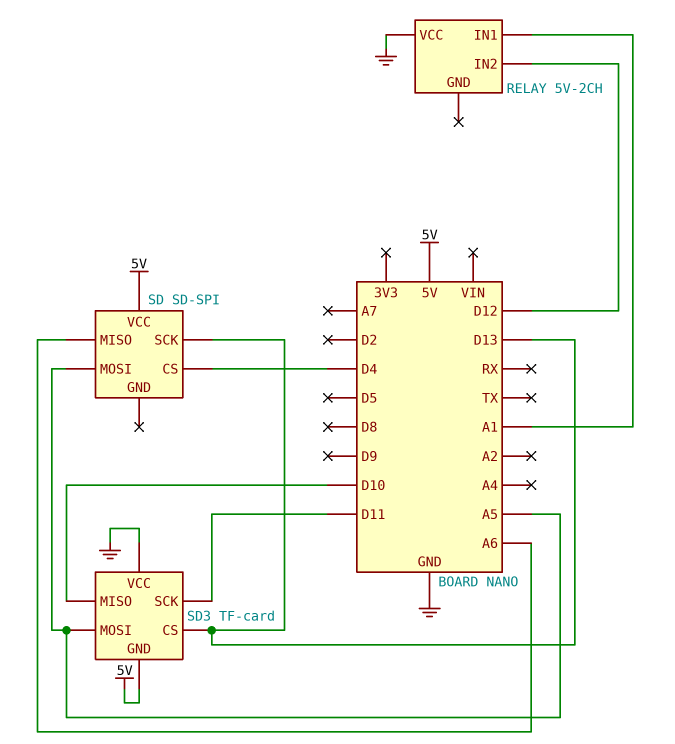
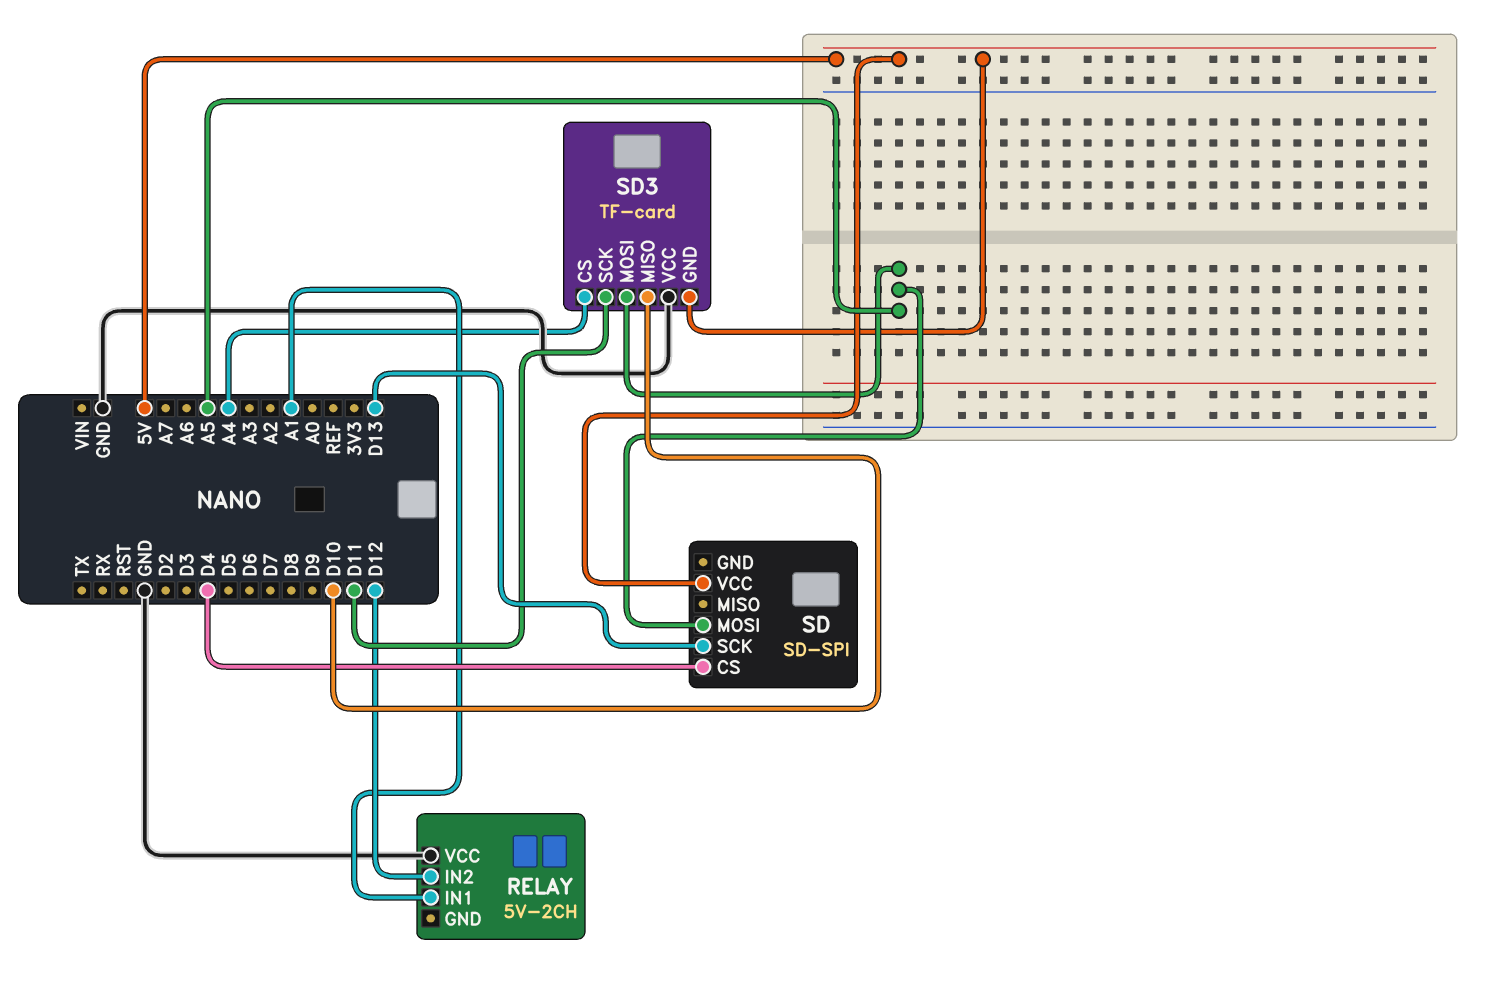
SD pin MISO: A6 -> none
SD3 pin CS: D13 -> A4

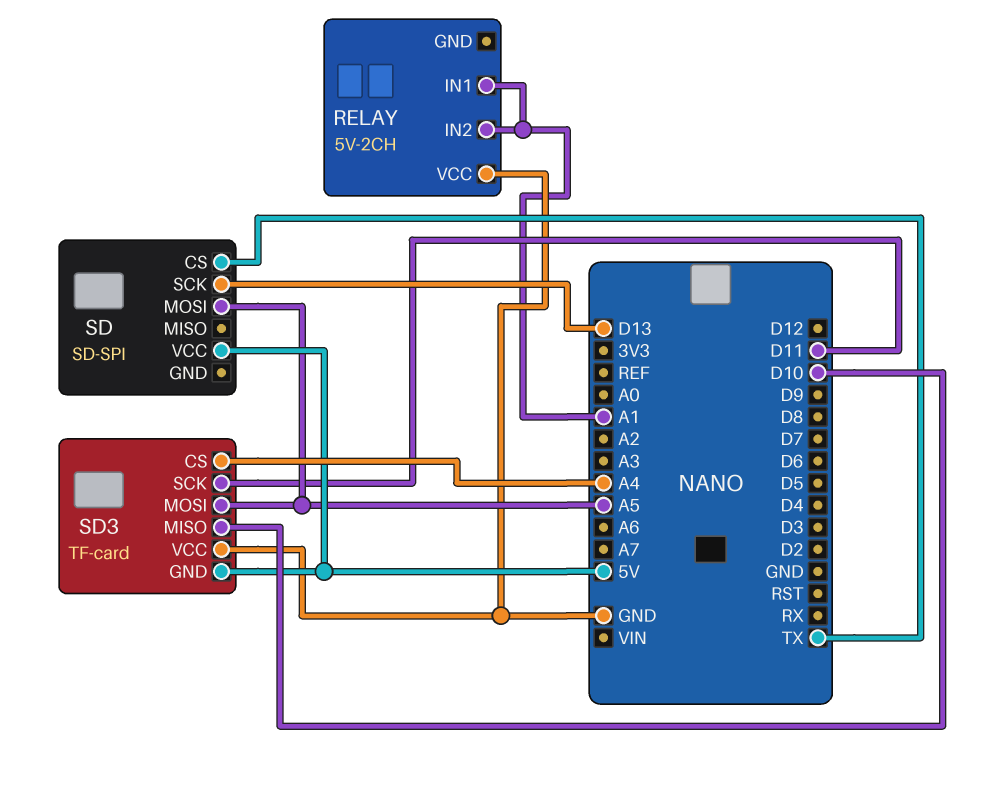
RELAY pin IN2: D12 -> A1
SD pin CS: D4 -> TX

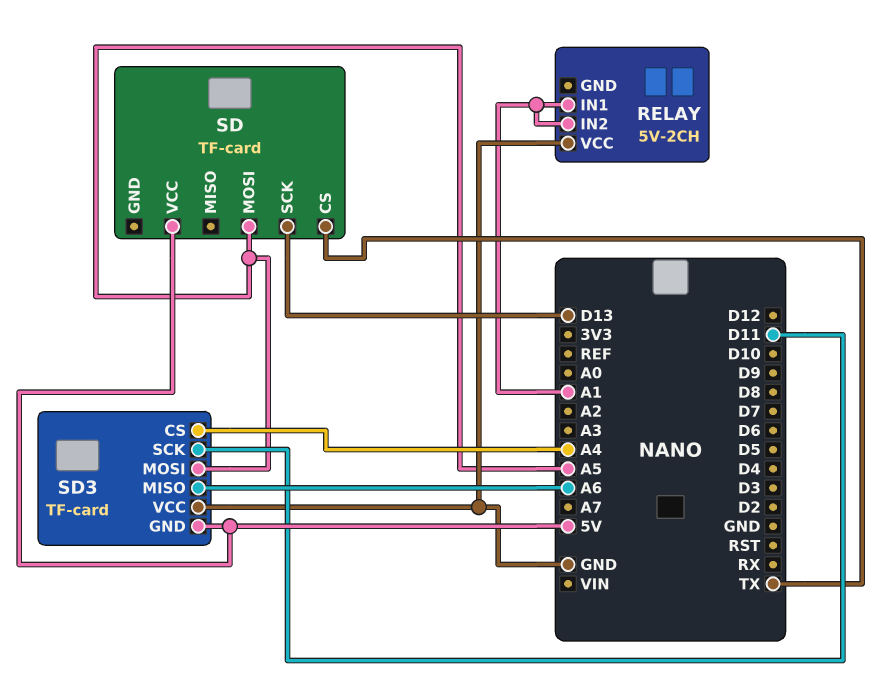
SD: SD-SPI -> TF-card
SD3 pin MISO: D10 -> A6

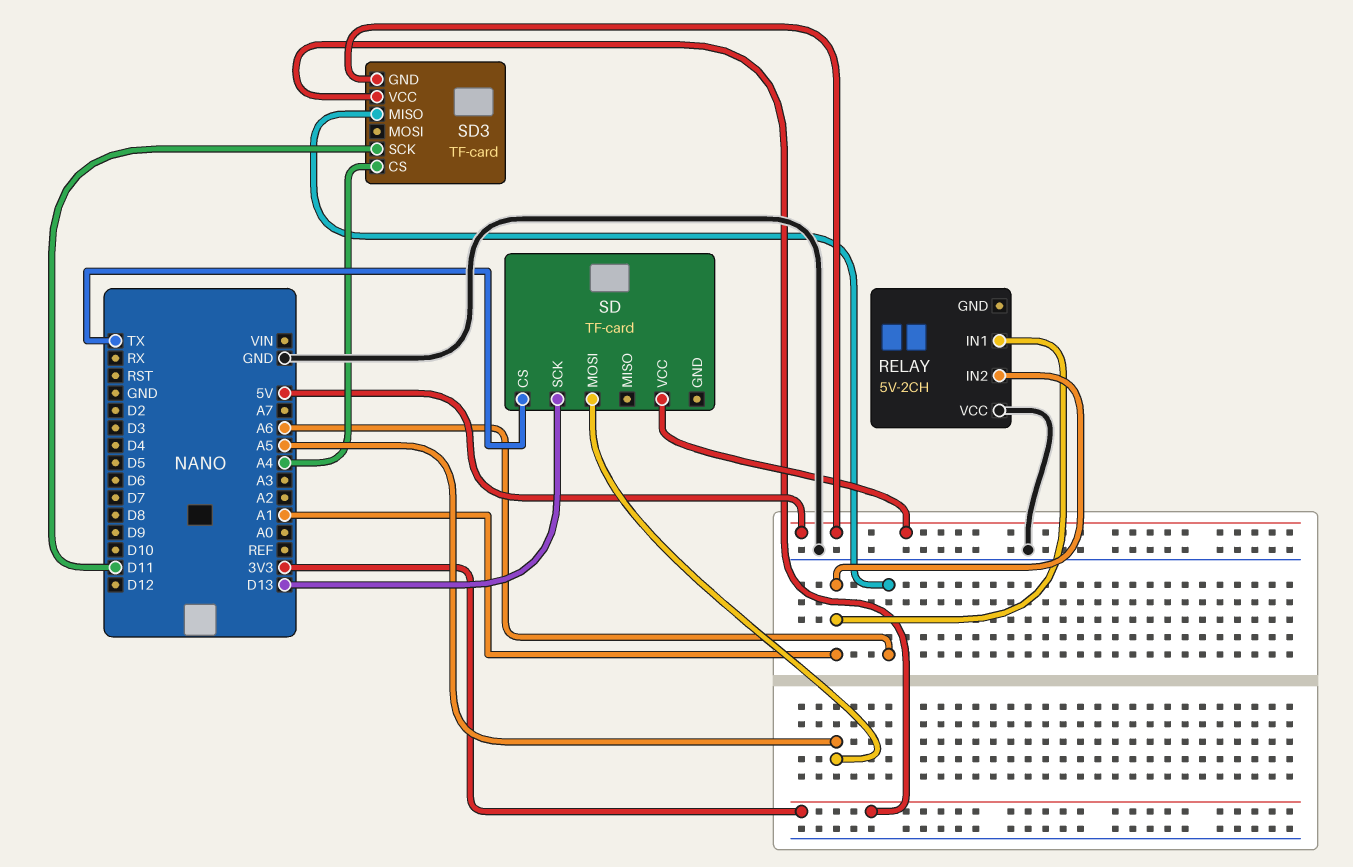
SD3 pin MOSI: A5 -> none
SD3 pin VCC: GND -> 3V3

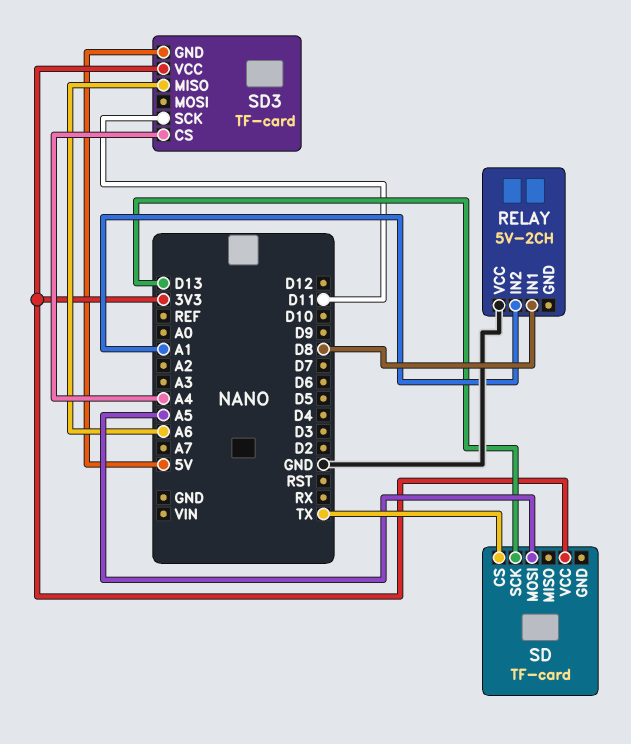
RELAY pin IN1: A1 -> D8
SD pin VCC: 5V -> 3V3

